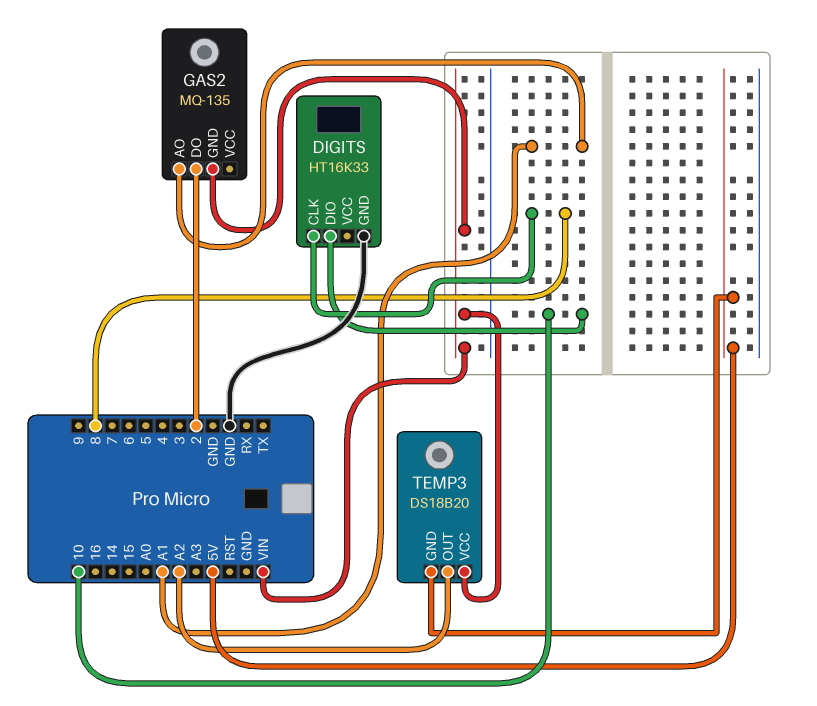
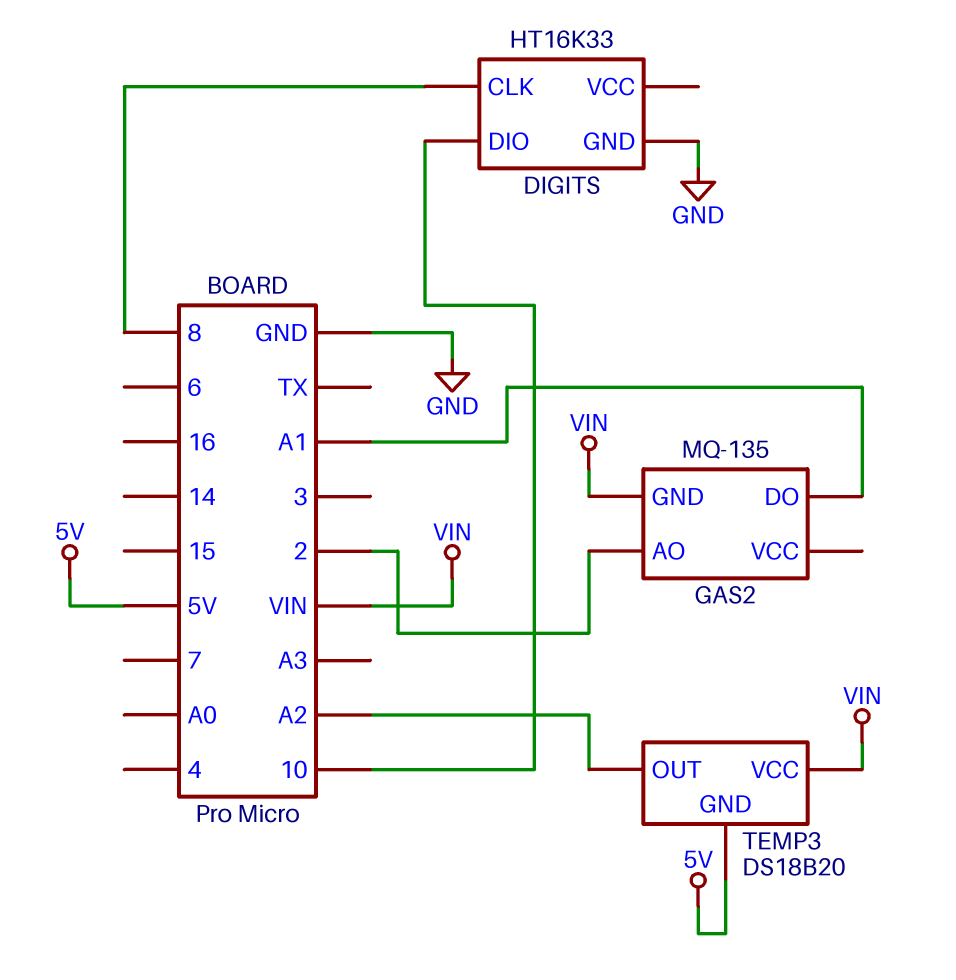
GAS2 pin AO: A1 -> 2
GAS2 pin DO: 2 -> A1

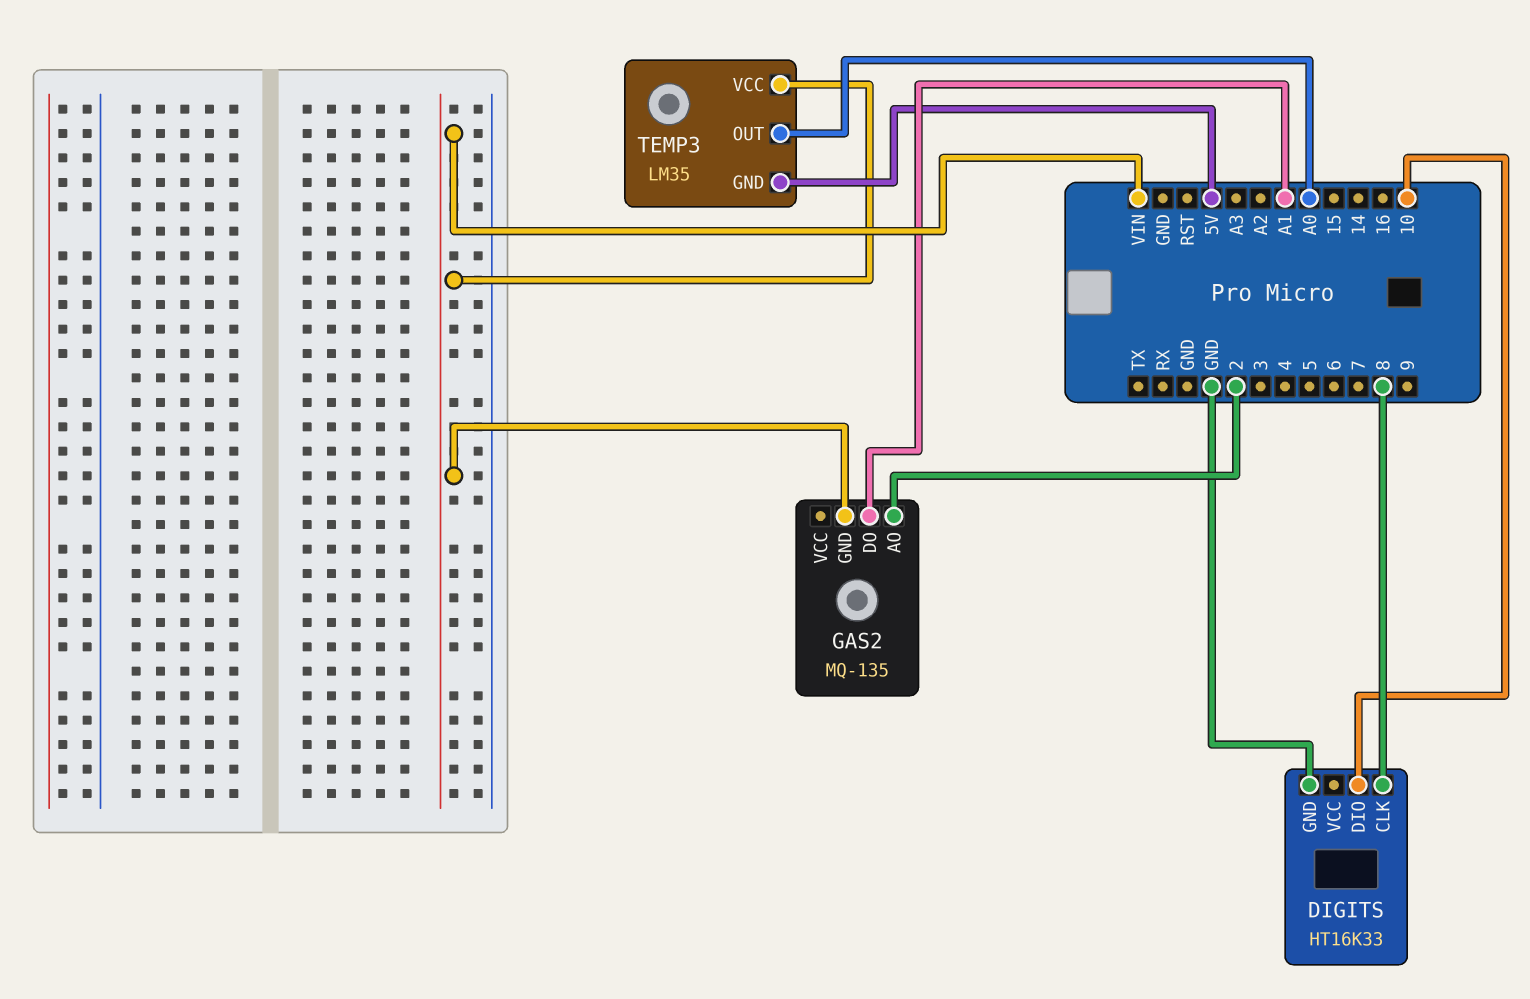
TEMP3: DS18B20 -> LM35
TEMP3 pin OUT: A2 -> A0

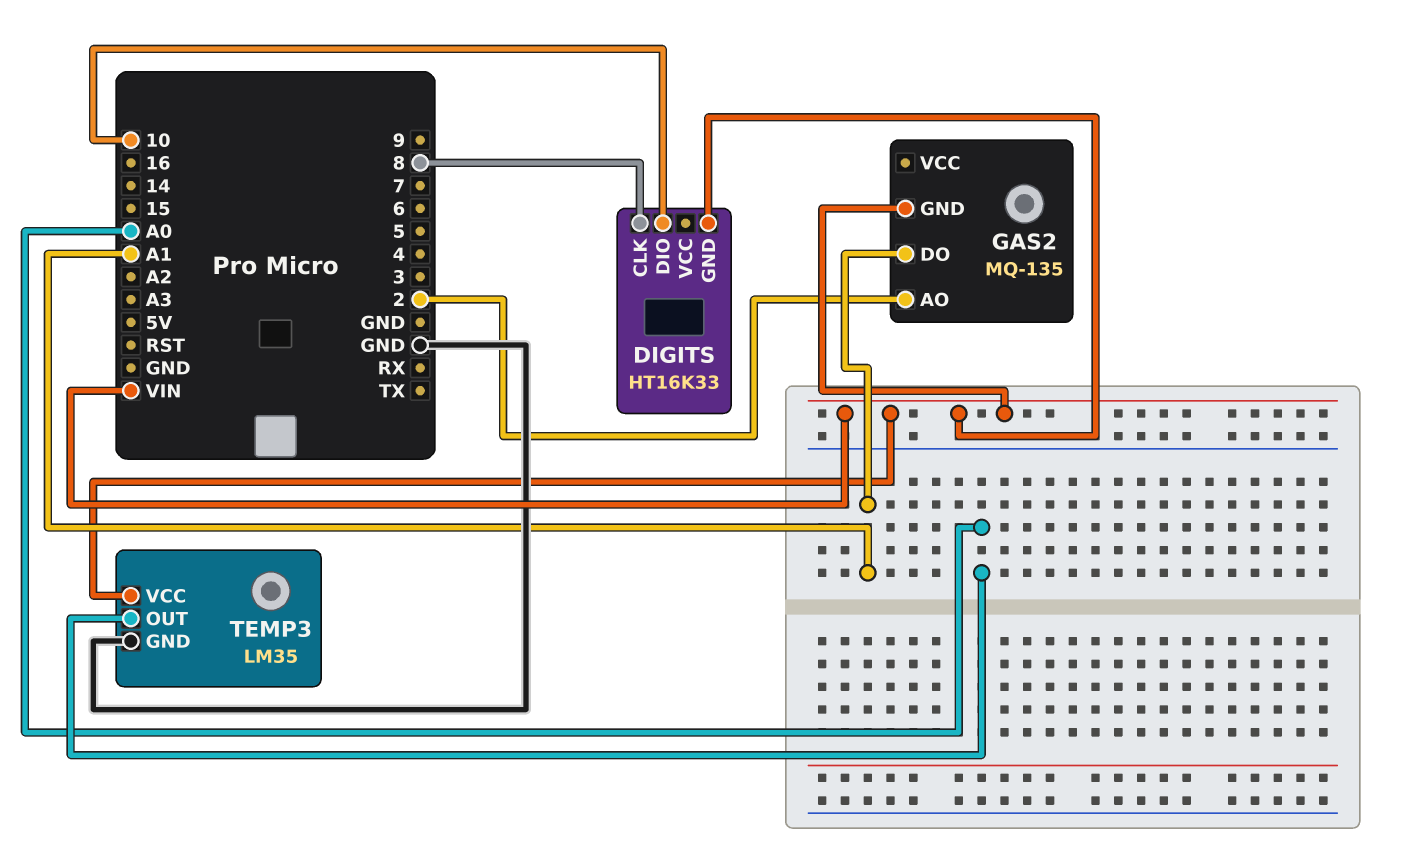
DIGITS pin GND: GND -> VIN
TEMP3 pin GND: 5V -> GND

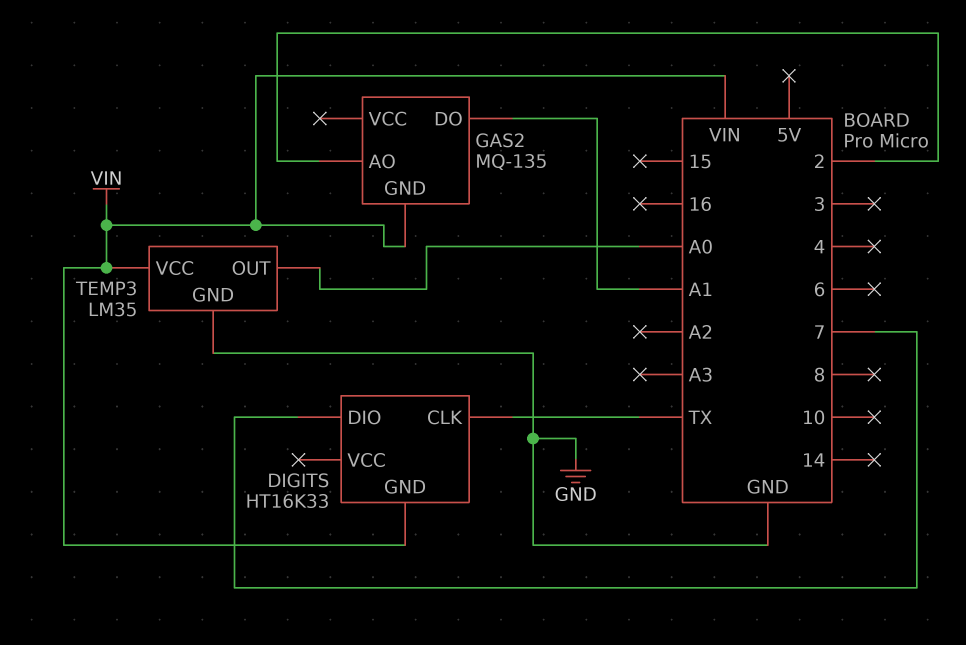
DIGITS pin CLK: 8 -> TX
DIGITS pin DIO: 10 -> 7

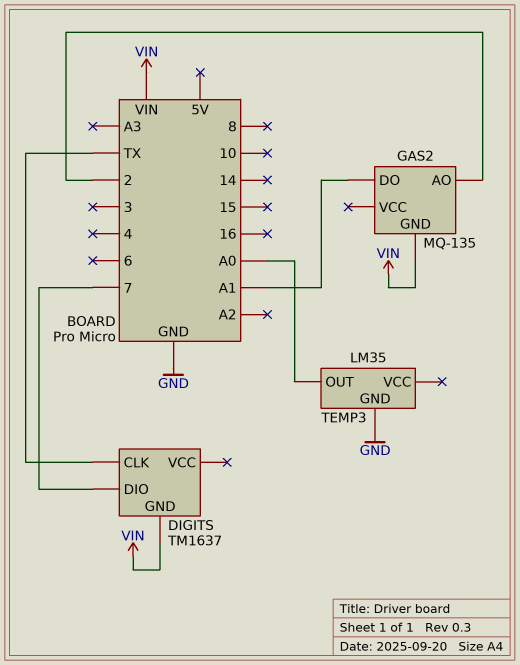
DIGITS: HT16K33 -> TM1637
TEMP3 pin VCC: VIN -> none

